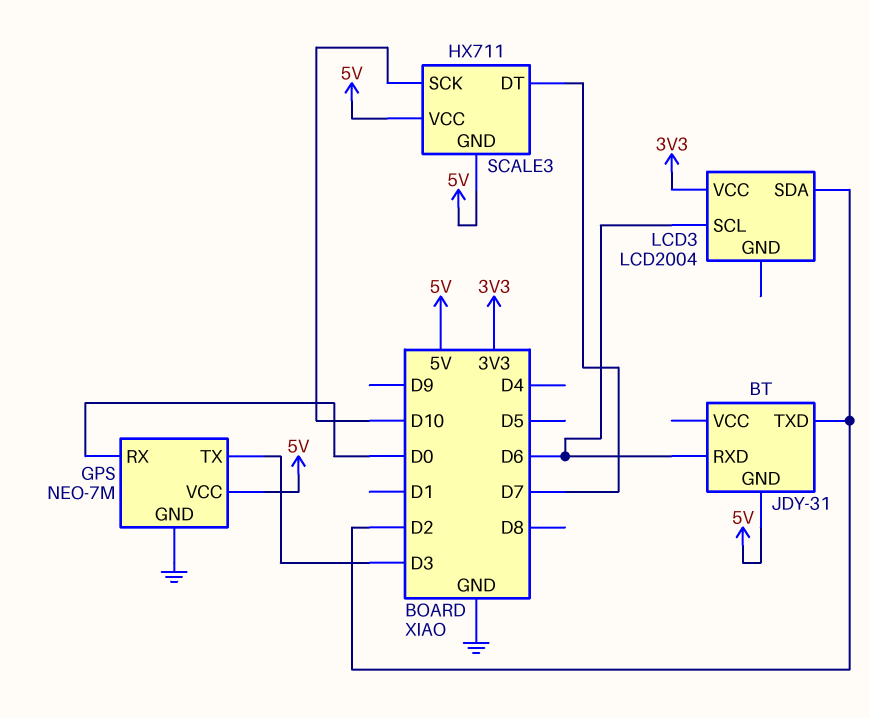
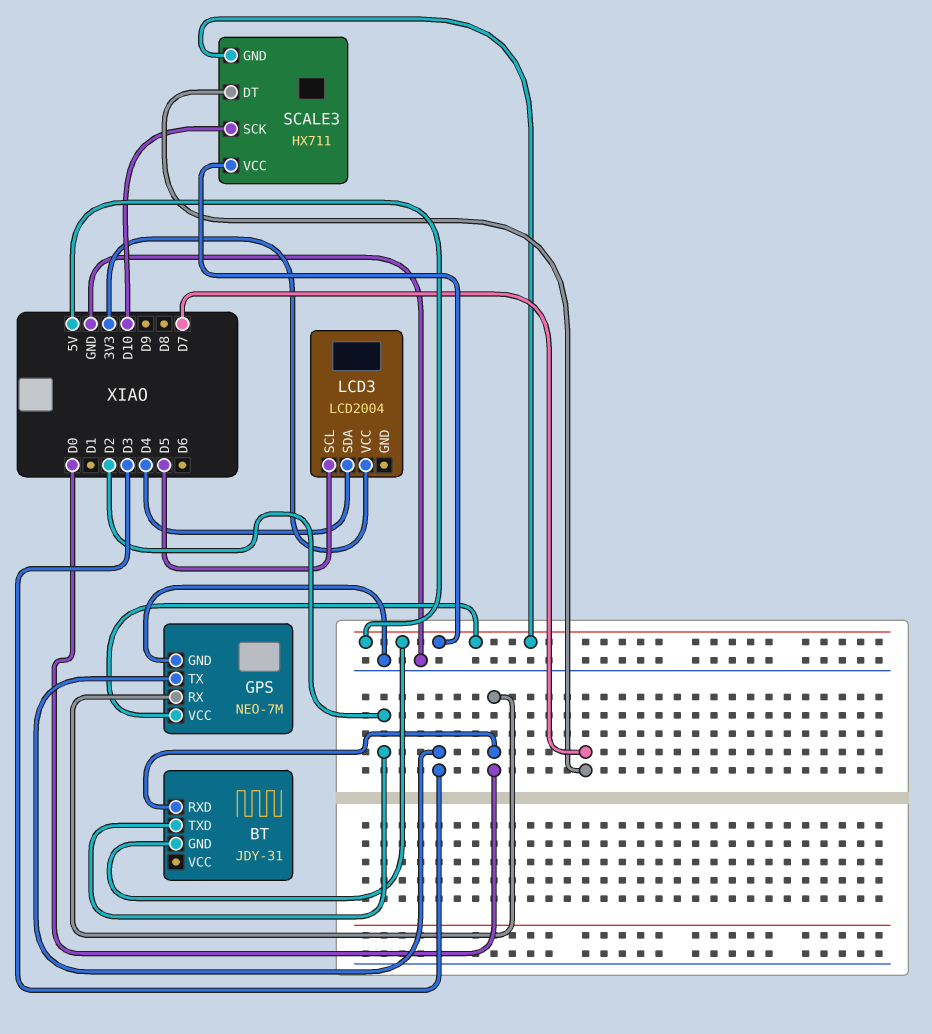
BT pin RXD: D6 -> D0
LCD3 pin SCL: D6 -> D5
LCD3 pin SDA: D2 -> D4

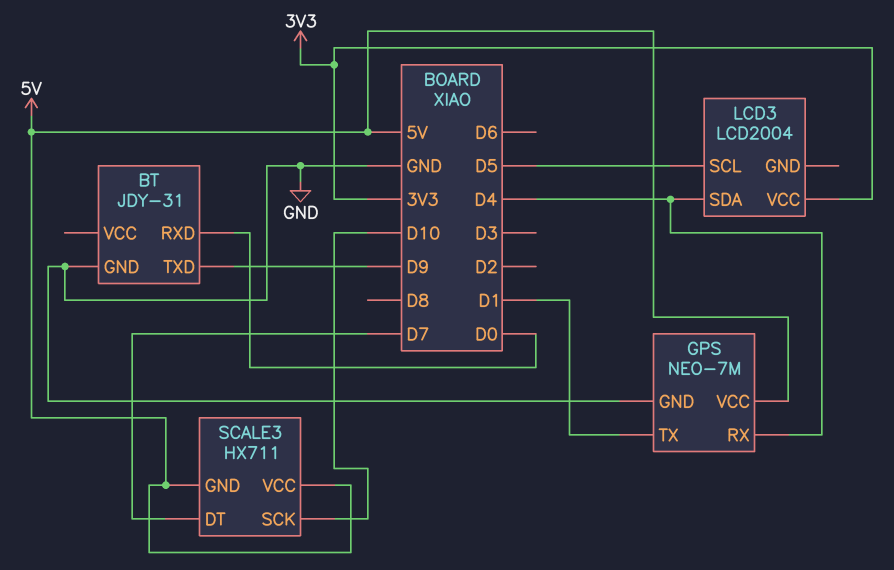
BT pin GND: 5V -> GND
BT pin TXD: D2 -> D9
GPS pin RX: D0 -> D4
GPS pin TX: D3 -> D1

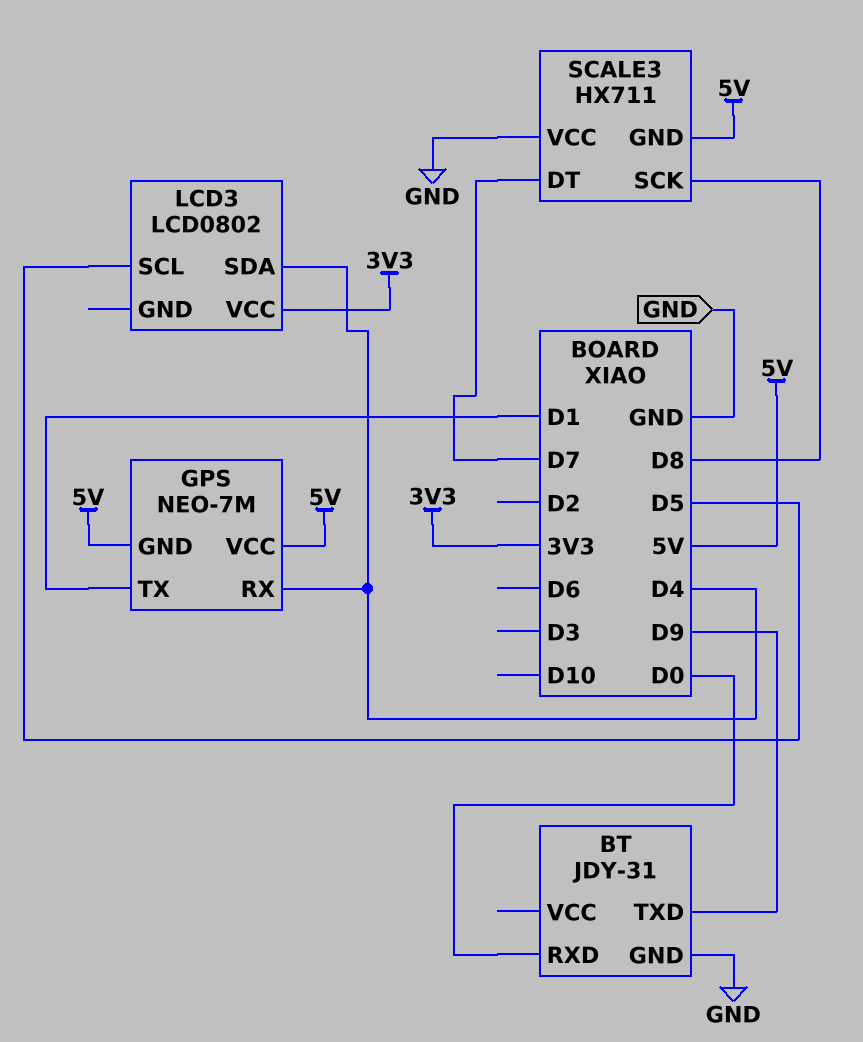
GPS pin GND: GND -> 5V
LCD3: LCD2004 -> LCD0802
SCALE3 pin SCK: D10 -> D8
SCALE3 pin VCC: 5V -> GND

